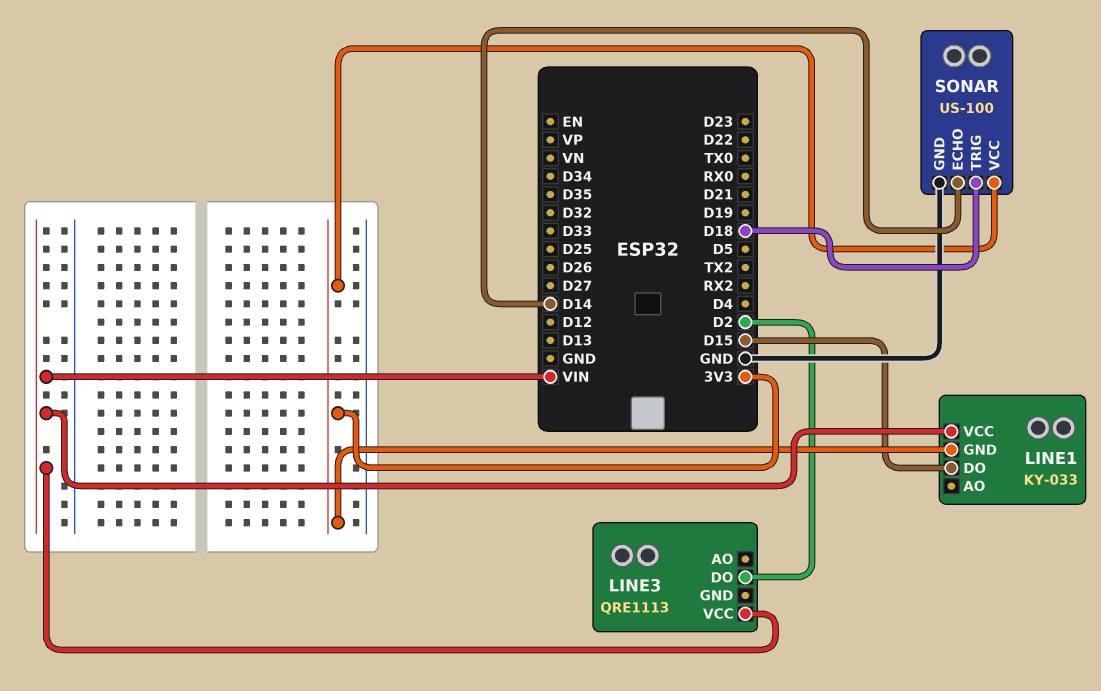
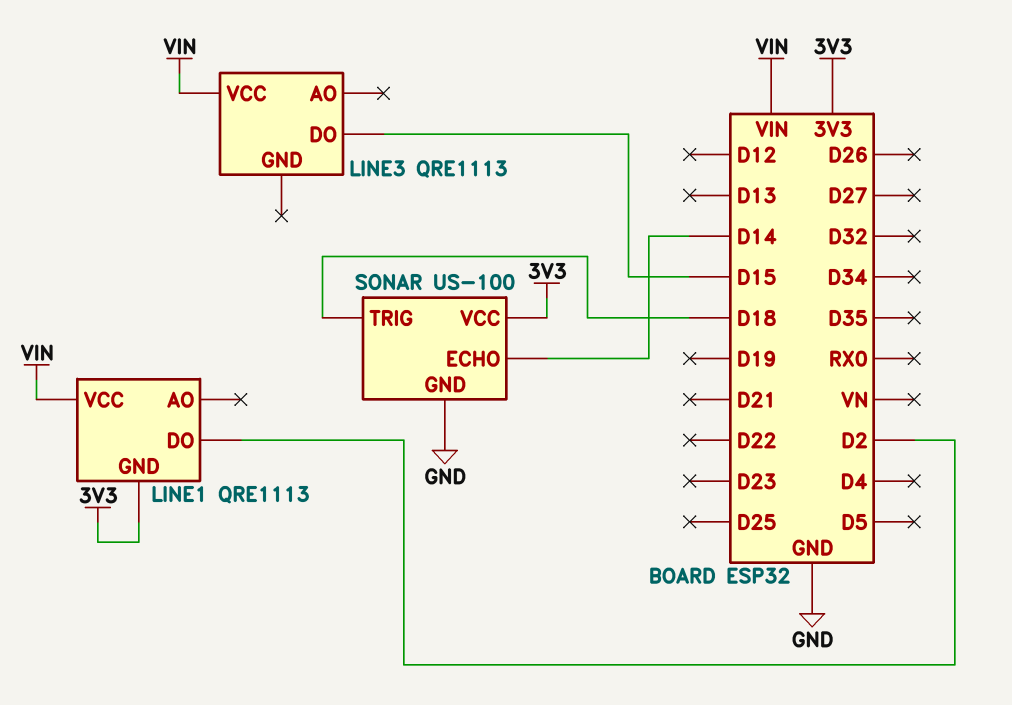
LINE1: KY-033 -> QRE1113
LINE1 pin DO: D15 -> D2
LINE3 pin DO: D2 -> D15

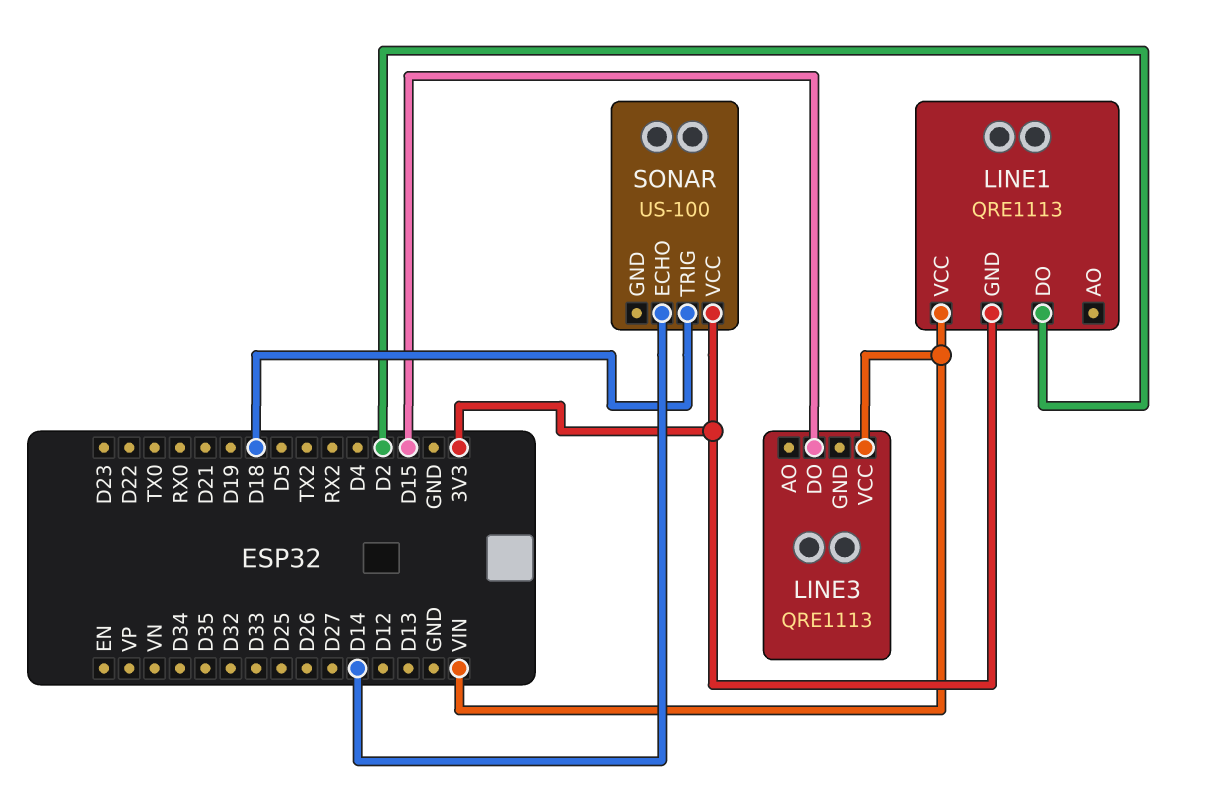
SONAR pin GND: GND -> none

